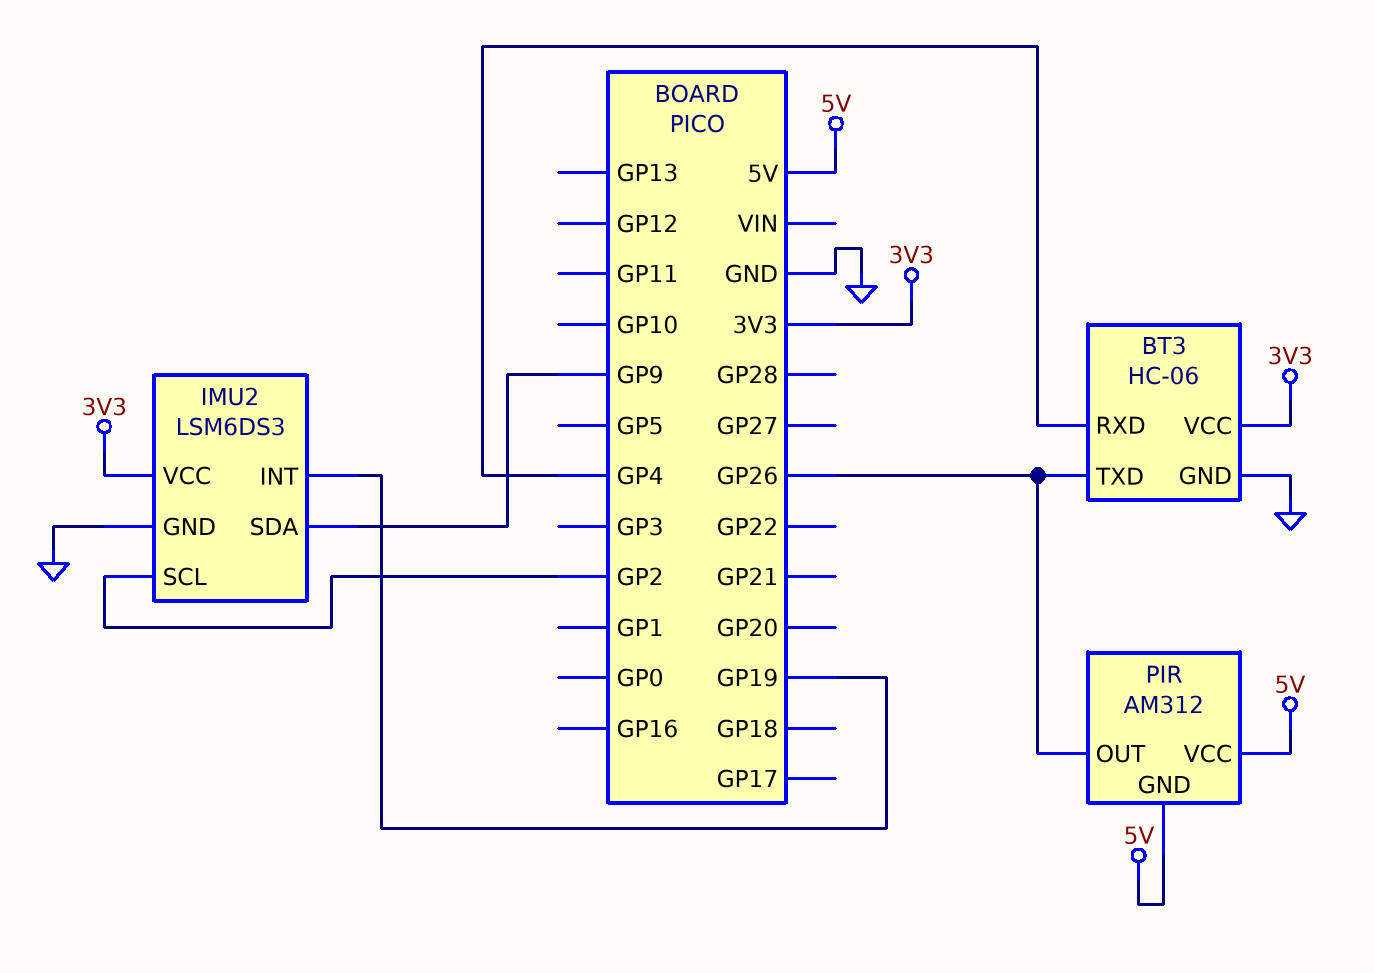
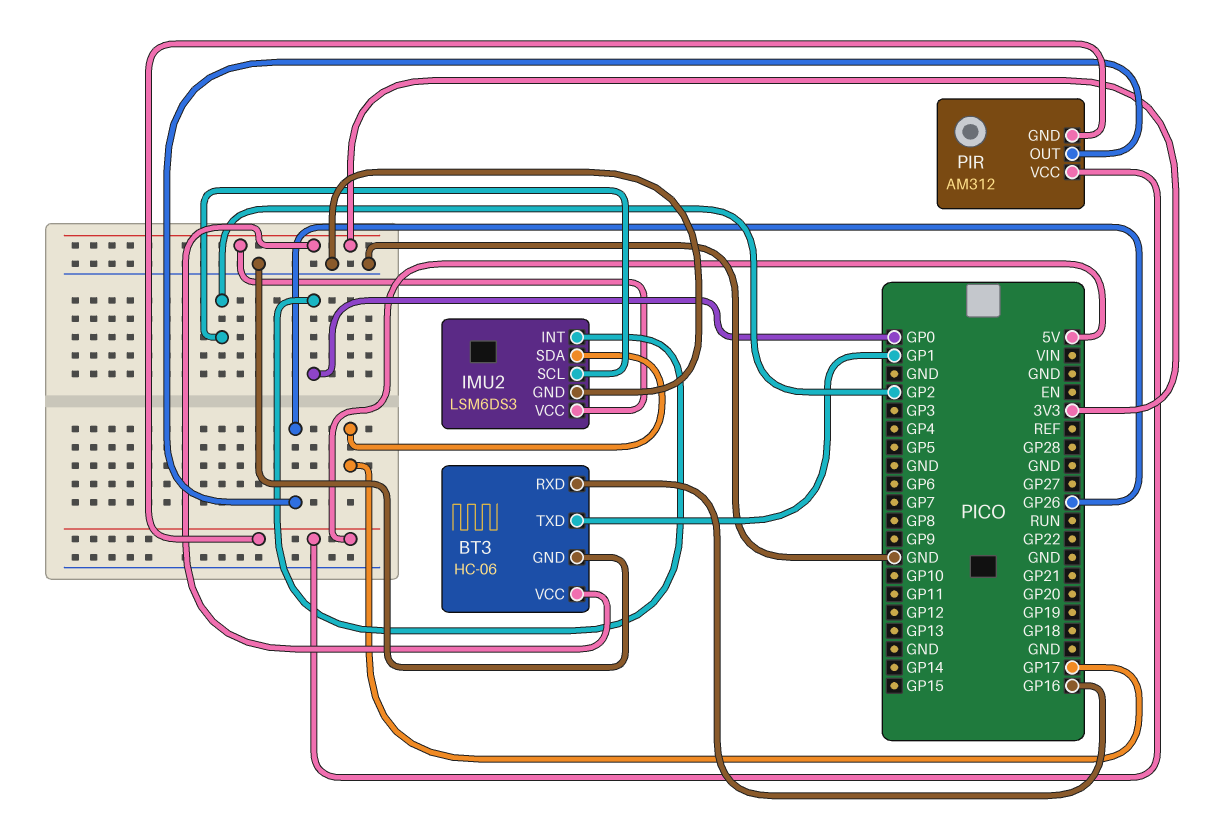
BT3 pin RXD: GP4 -> GP16
BT3 pin TXD: GP26 -> GP1
IMU2 pin INT: GP19 -> GP0
IMU2 pin SDA: GP9 -> GP17

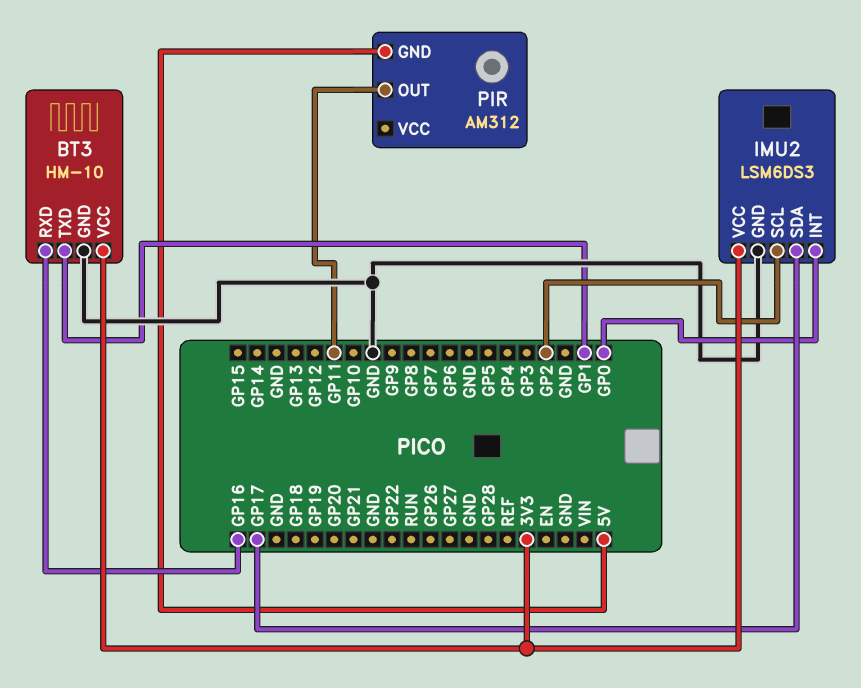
BT3: HC-06 -> HM-10
PIR pin OUT: GP26 -> GP11
PIR pin VCC: 5V -> none

